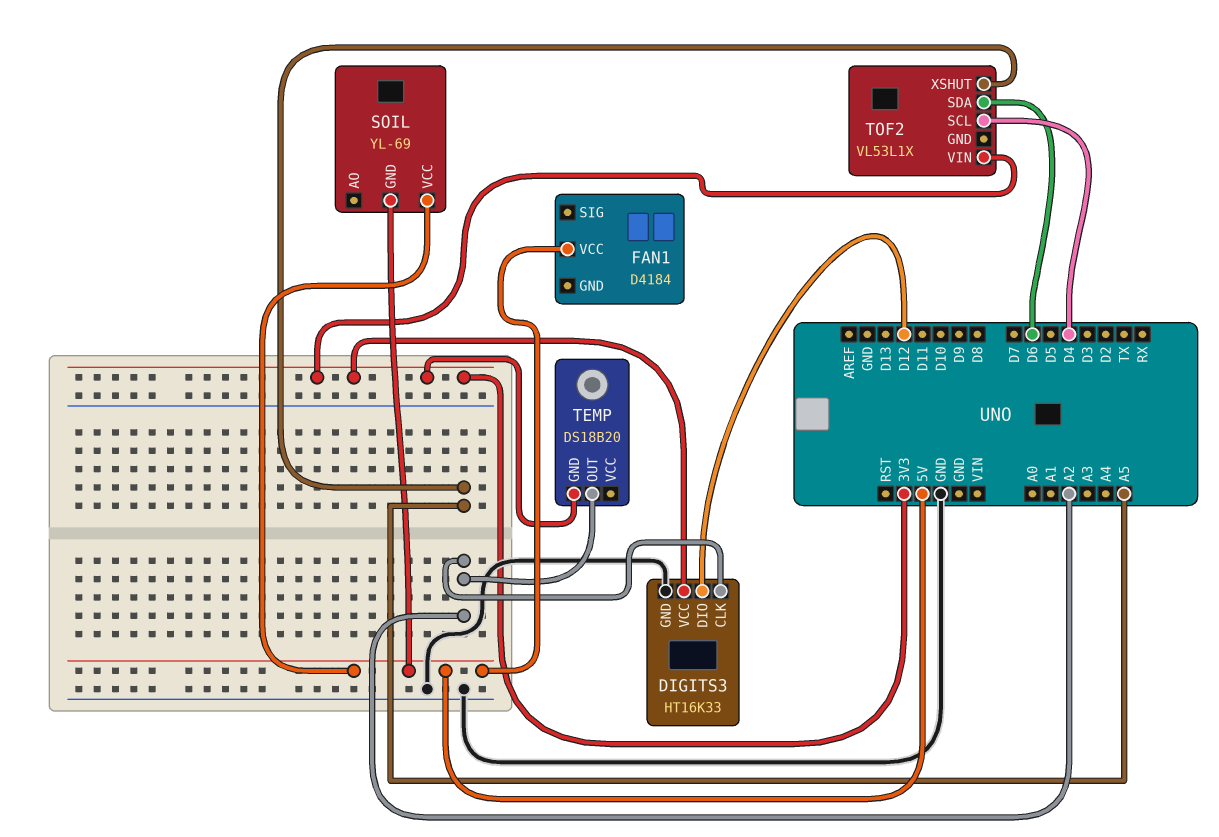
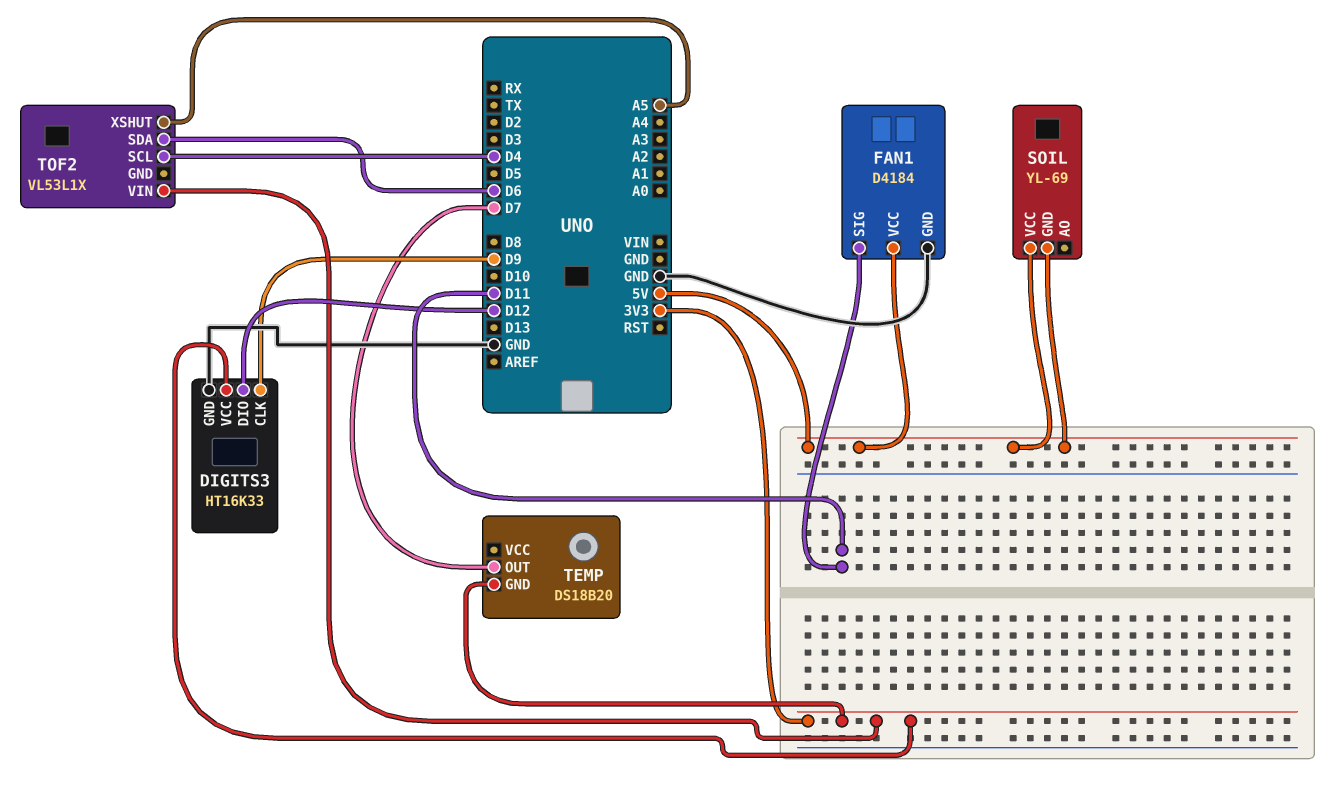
DIGITS3 pin CLK: A2 -> D9
FAN1 pin GND: none -> GND
FAN1 pin SIG: none -> D11
TEMP pin OUT: A2 -> D7

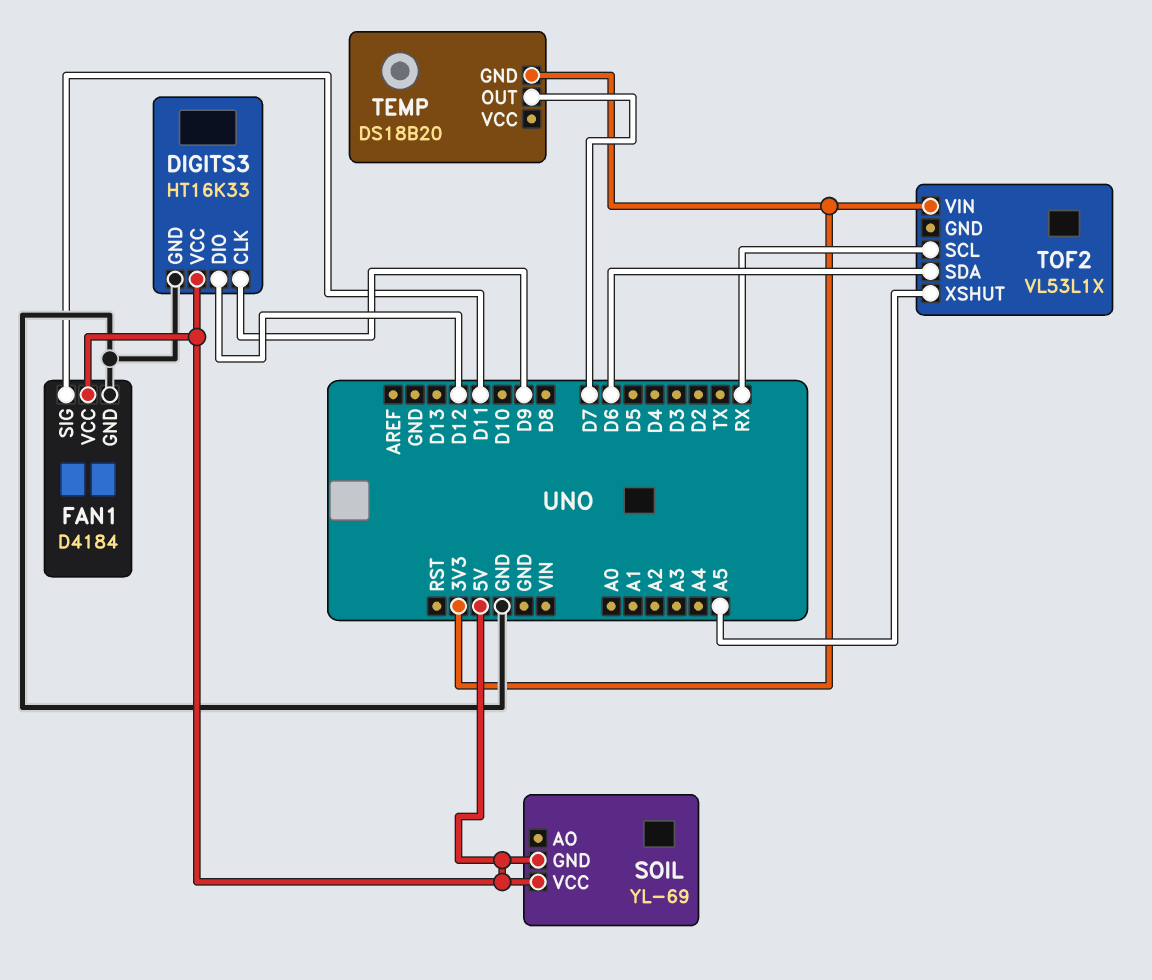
DIGITS3 pin VCC: 3V3 -> 5V
TOF2 pin SCL: D4 -> RX

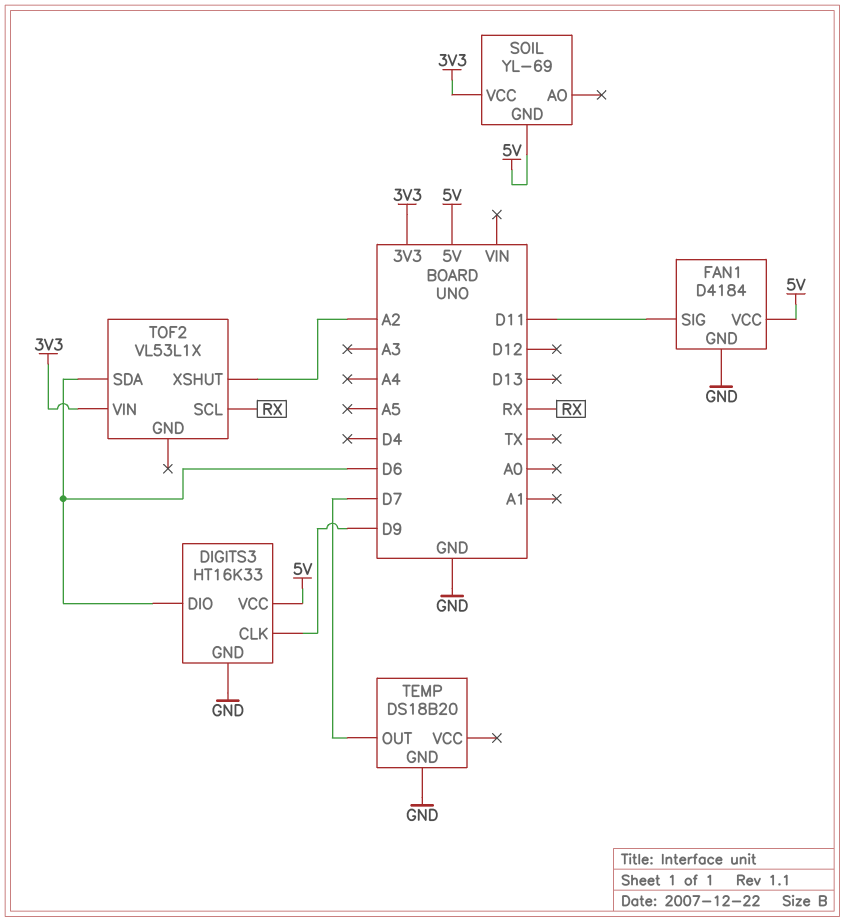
DIGITS3 pin DIO: D12 -> D6
SOIL pin VCC: 5V -> 3V3
TEMP pin GND: 3V3 -> GND
TOF2 pin XSHUT: A5 -> A2

